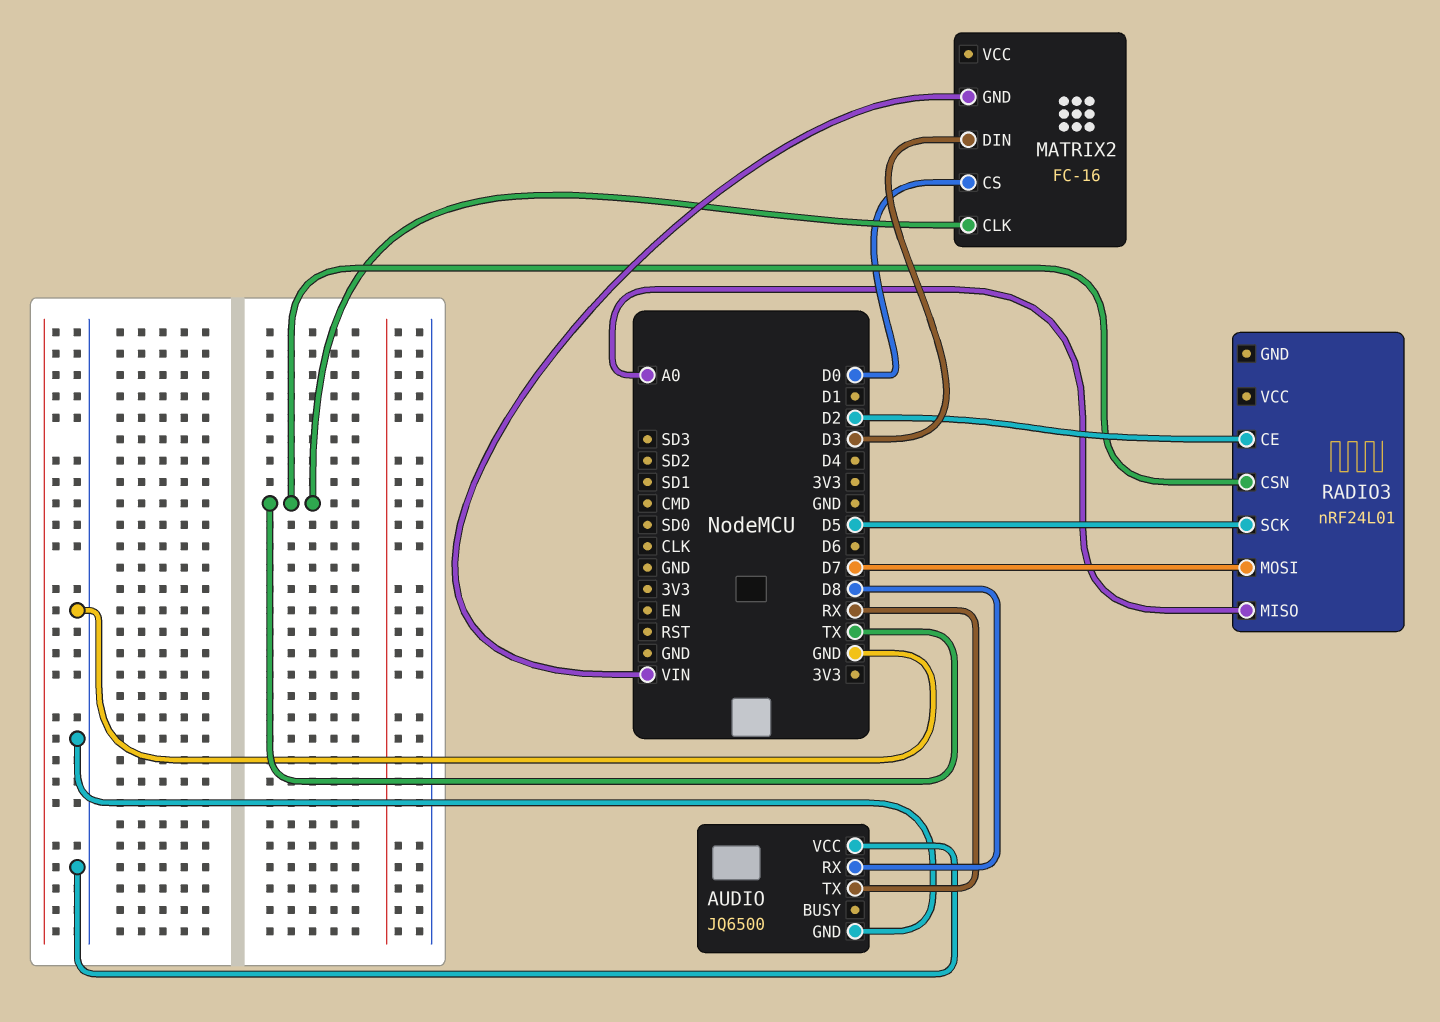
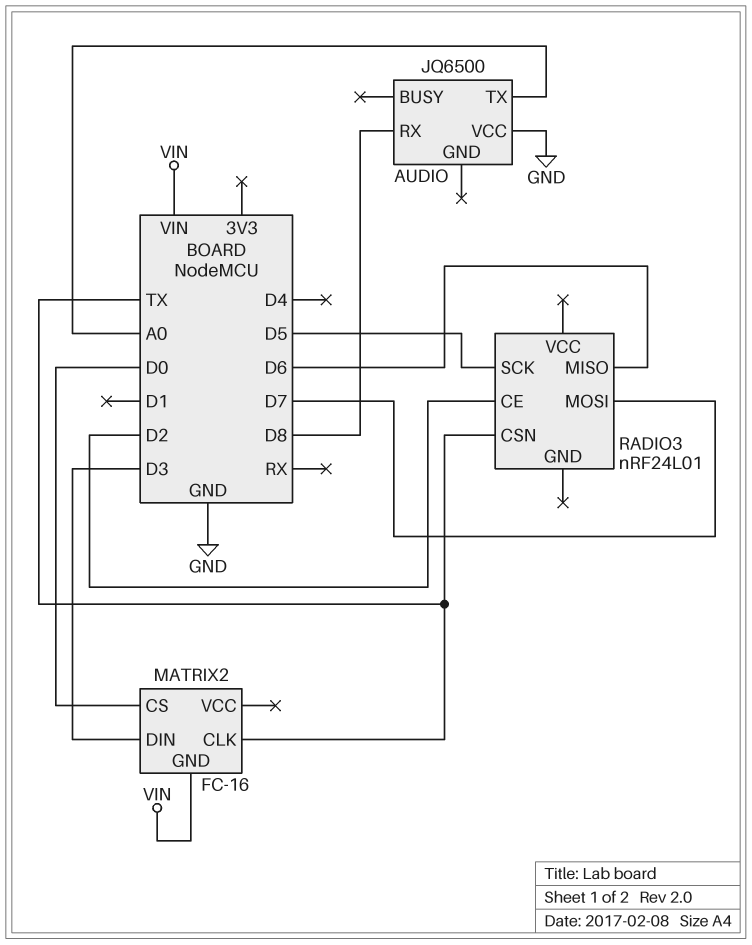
AUDIO pin GND: GND -> none
AUDIO pin TX: RX -> A0
RADIO3 pin MISO: A0 -> D6

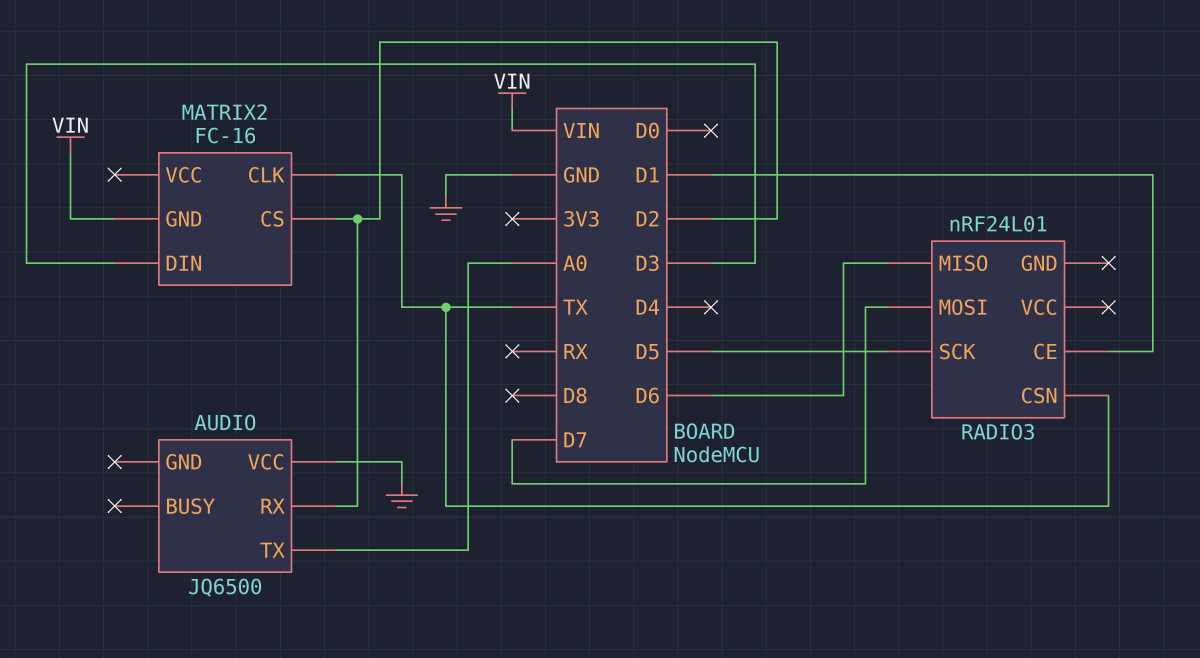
AUDIO pin RX: D8 -> D2
MATRIX2 pin CS: D0 -> D2
RADIO3 pin CE: D2 -> D1

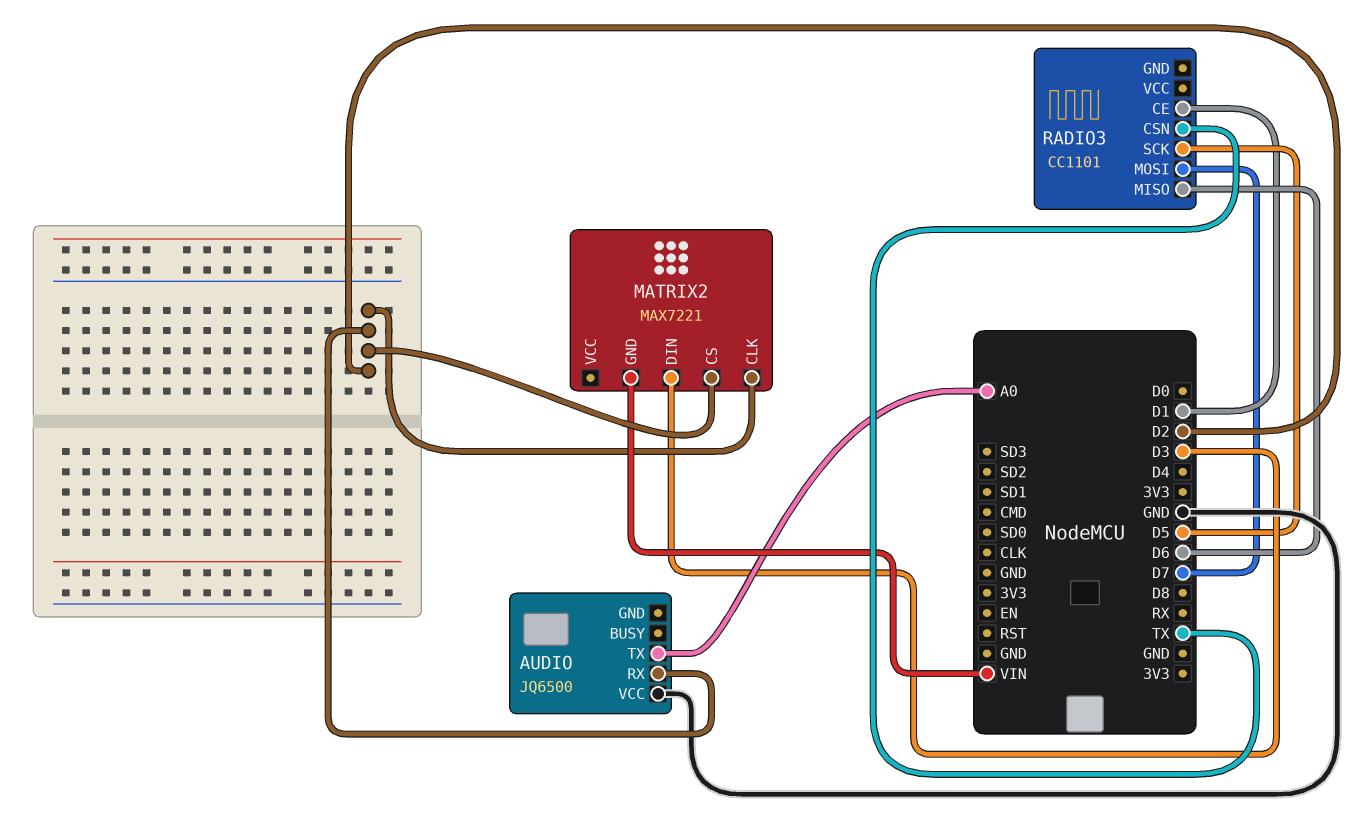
MATRIX2: FC-16 -> MAX7221
MATRIX2 pin CLK: TX -> D2
RADIO3: nRF24L01 -> CC1101

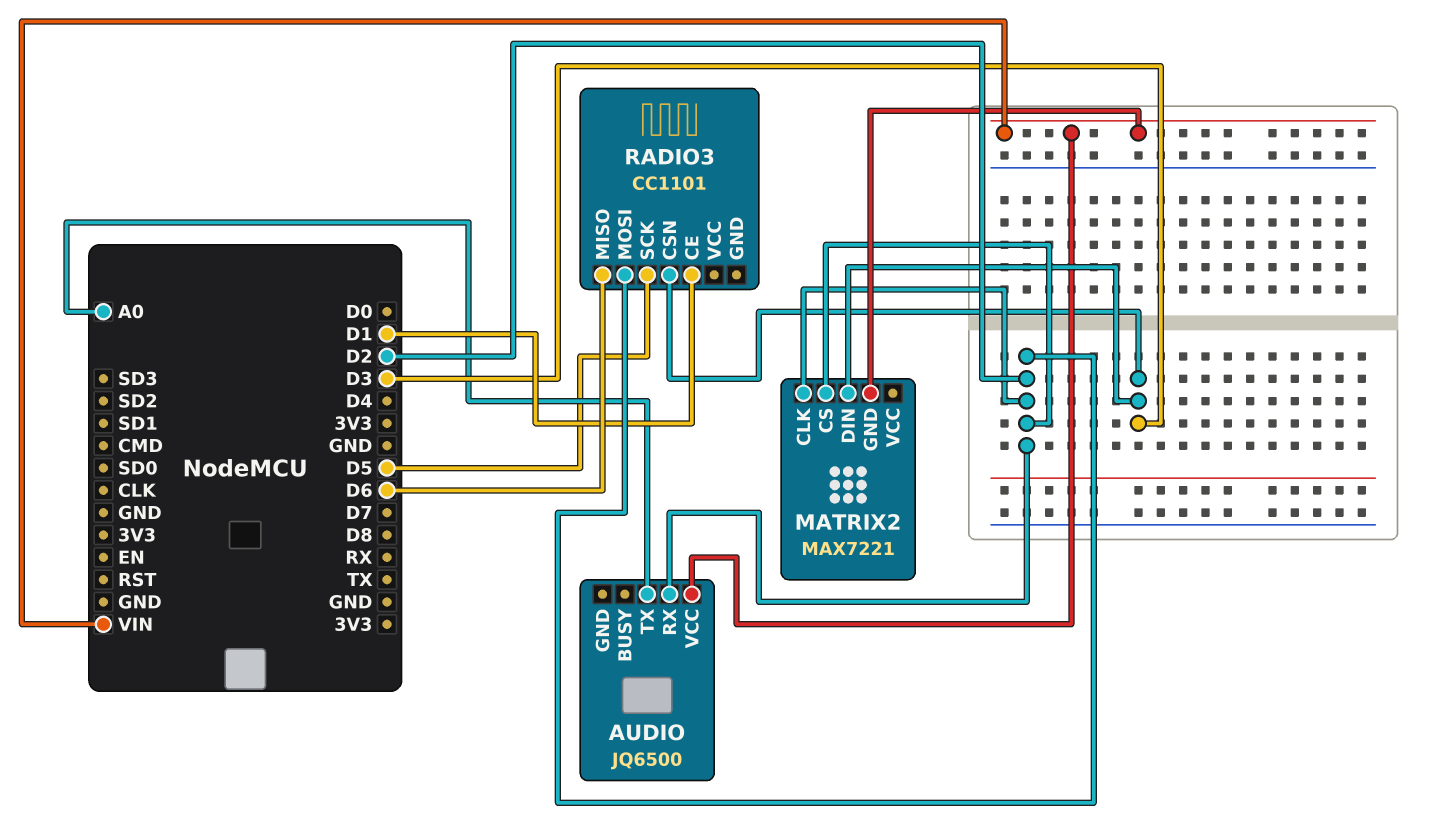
AUDIO pin VCC: GND -> VIN
RADIO3 pin CSN: TX -> D3
RADIO3 pin MOSI: D7 -> D2

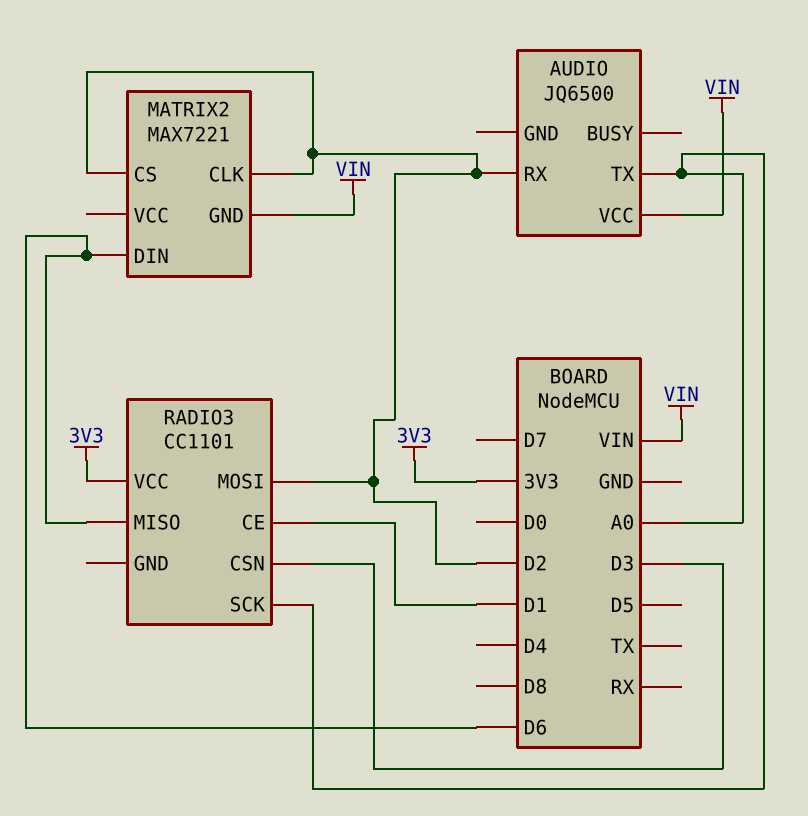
MATRIX2 pin DIN: D3 -> D6
RADIO3 pin SCK: D5 -> A0
RADIO3 pin VCC: none -> 3V3

